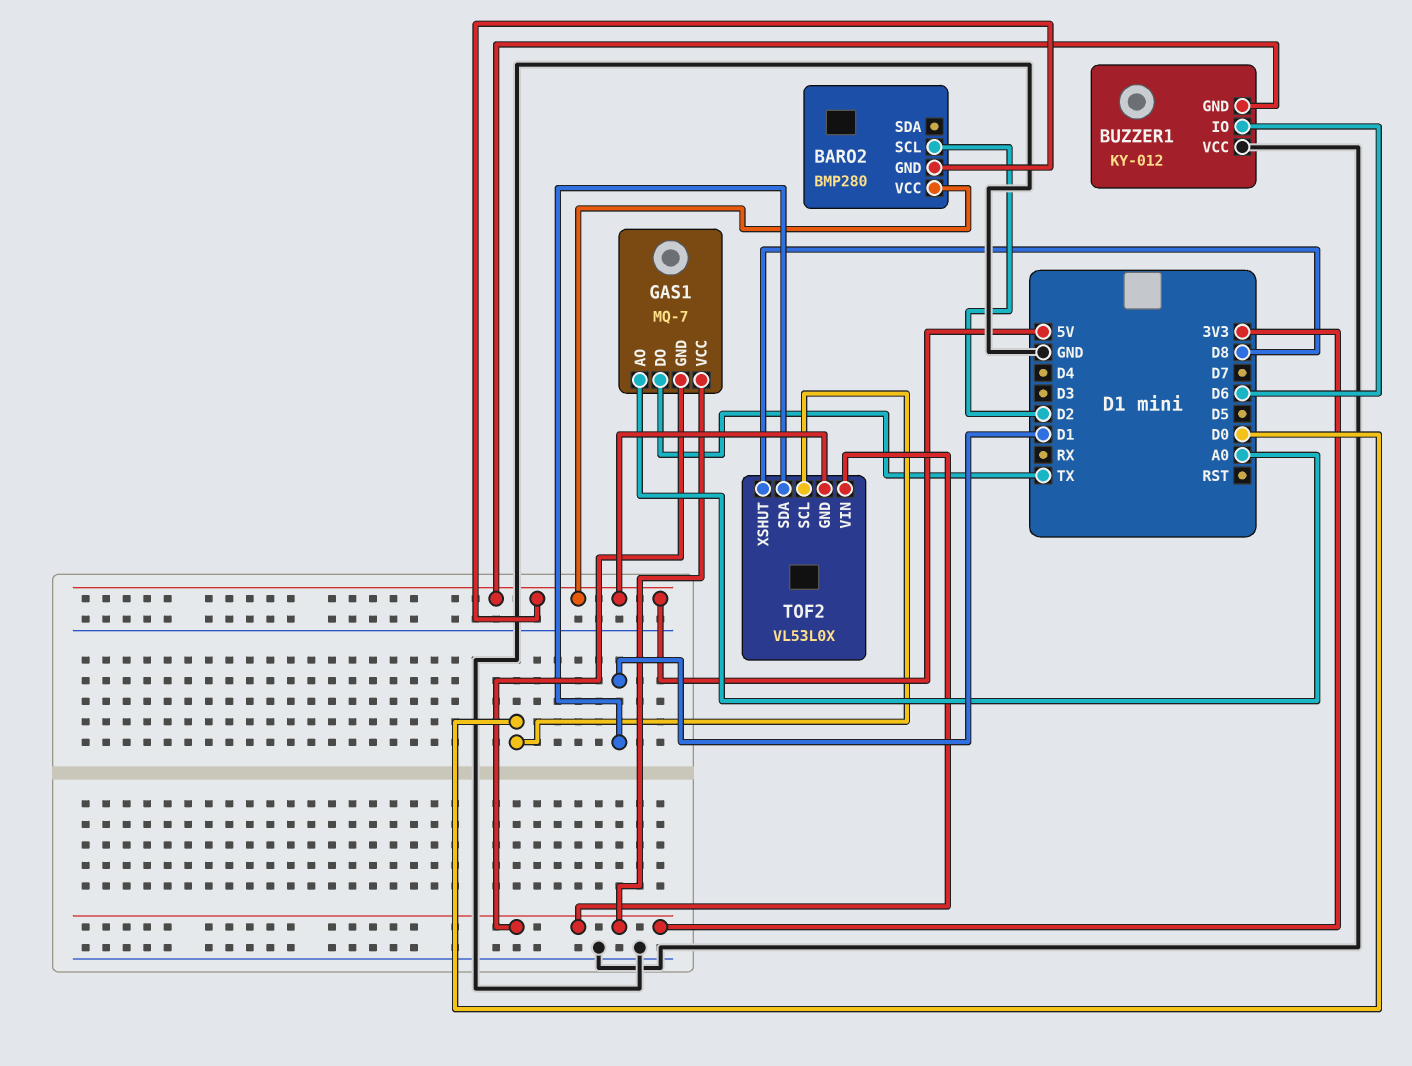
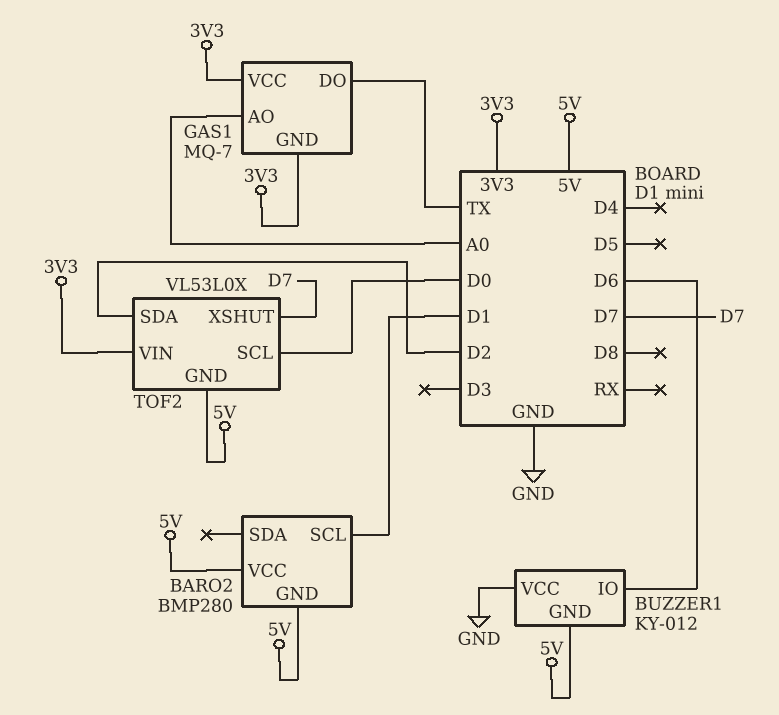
BARO2 pin SCL: D2 -> D1
TOF2 pin SDA: D1 -> D2
TOF2 pin XSHUT: D8 -> D7

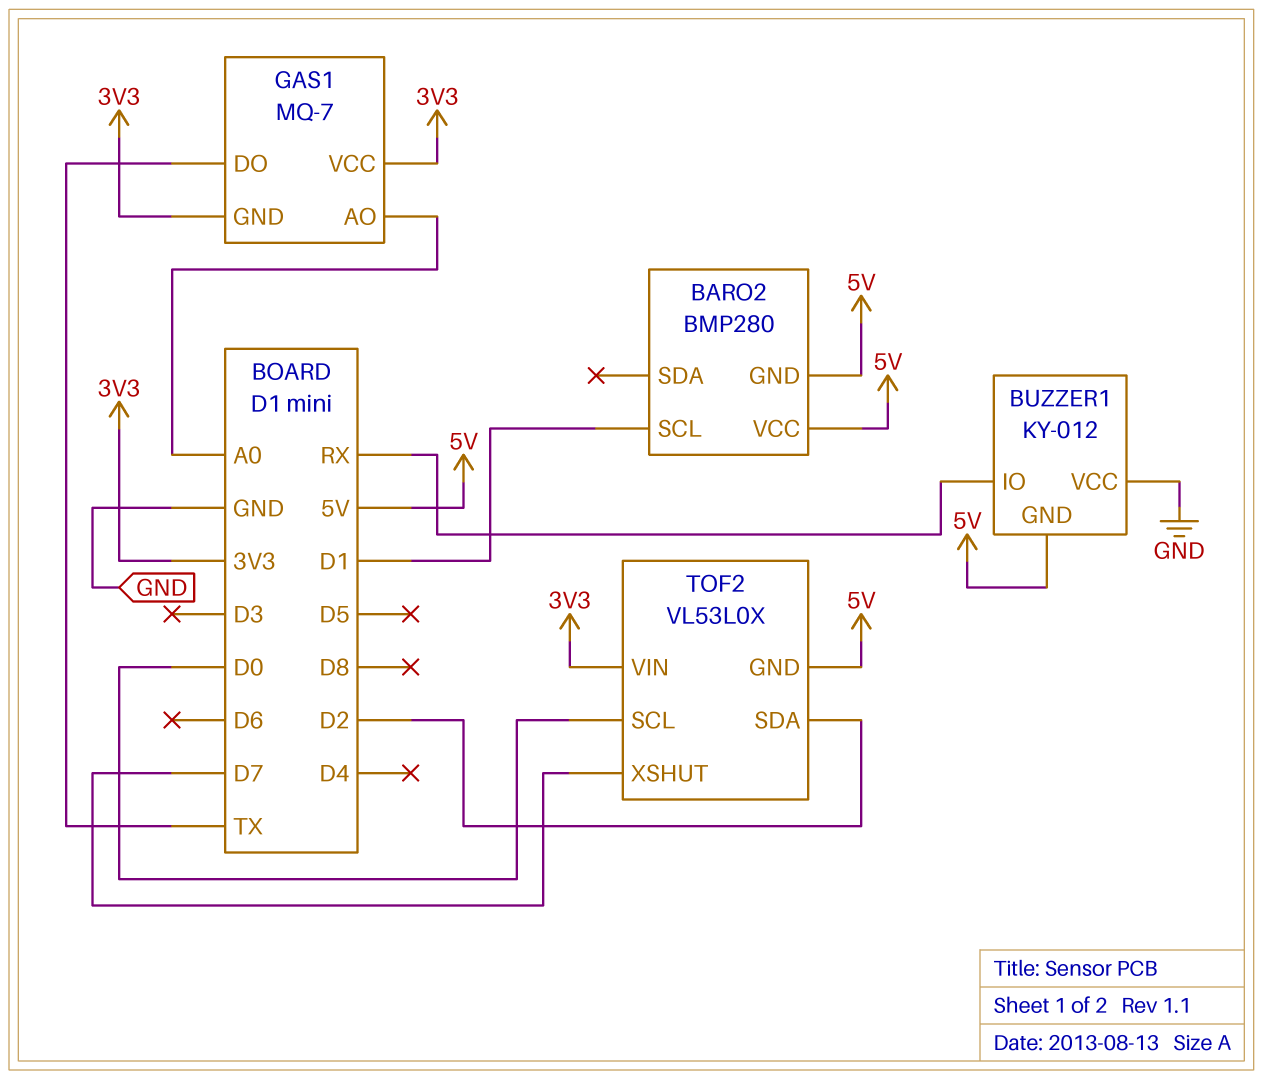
BUZZER1 pin IO: D6 -> RX

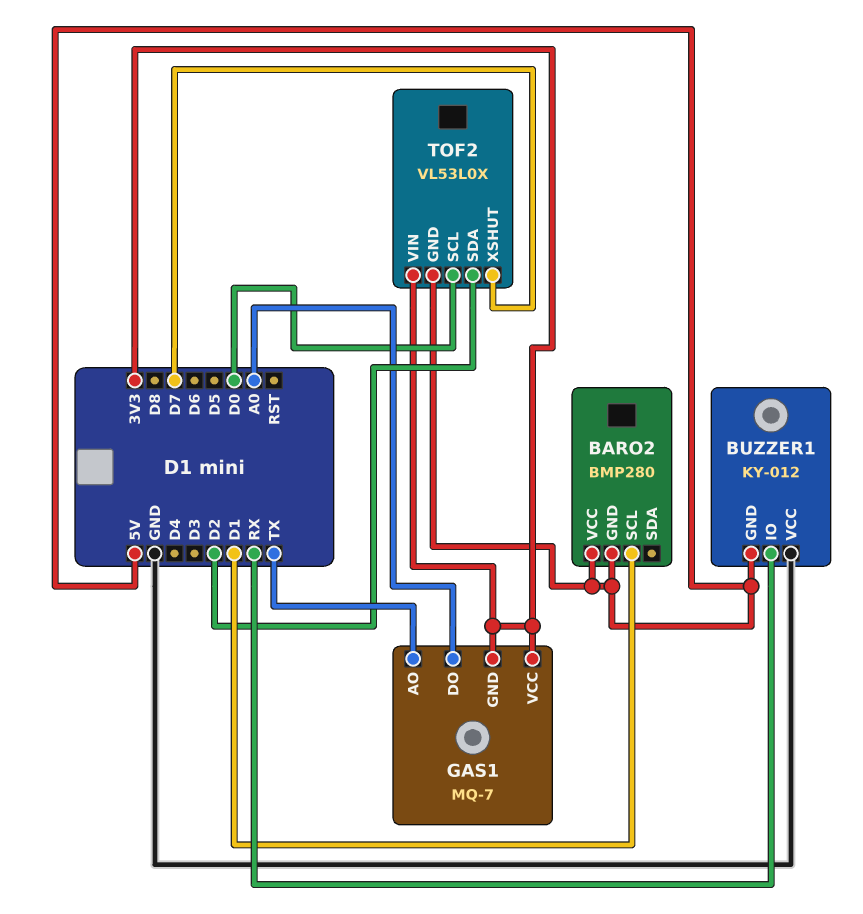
GAS1 pin AO: A0 -> TX
GAS1 pin DO: TX -> A0

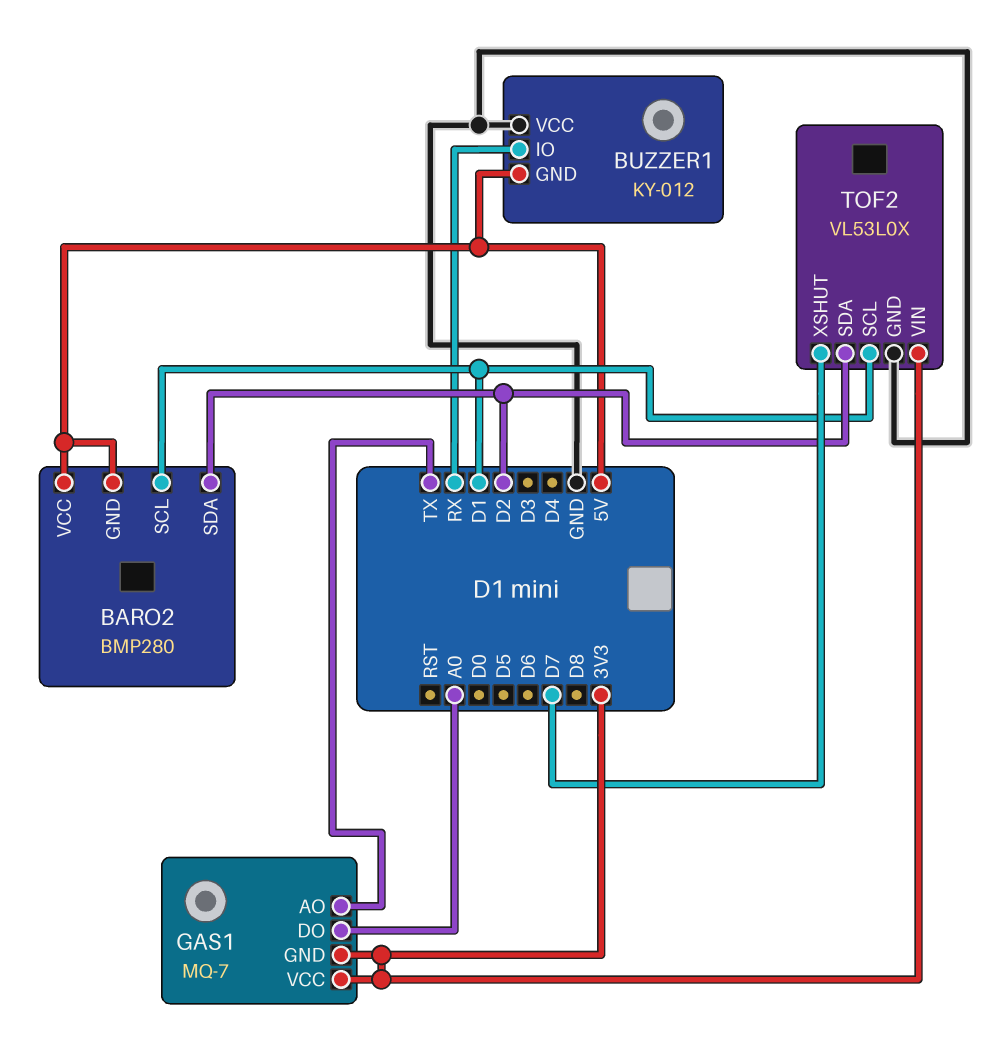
BARO2 pin SDA: none -> D2
TOF2 pin GND: 5V -> GND
TOF2 pin SCL: D0 -> D1

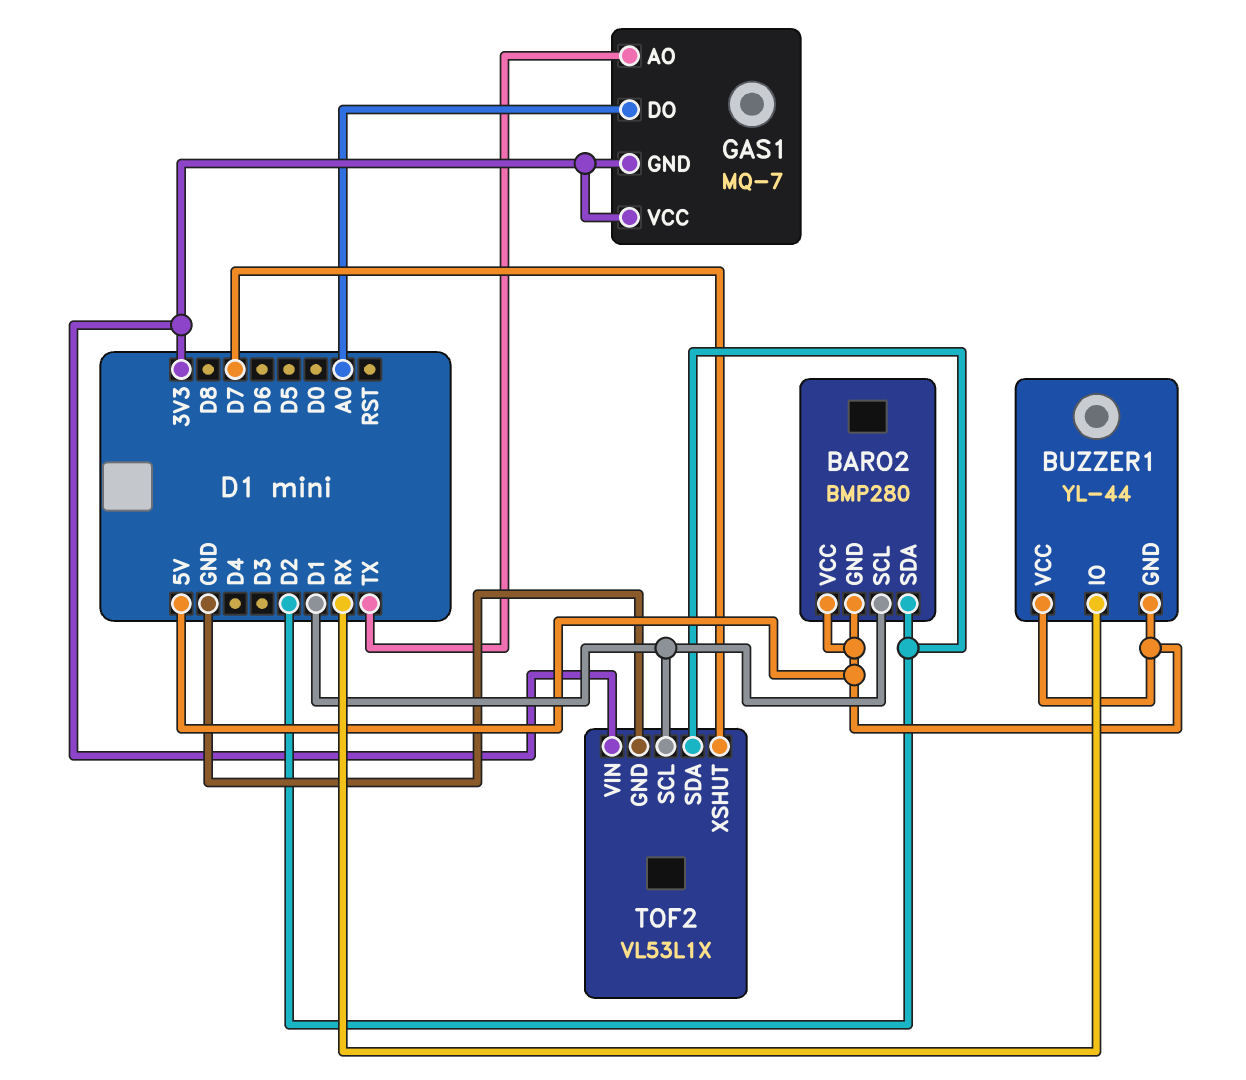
BUZZER1: KY-012 -> YL-44
BUZZER1 pin VCC: GND -> 5V
TOF2: VL53L0X -> VL53L1X

